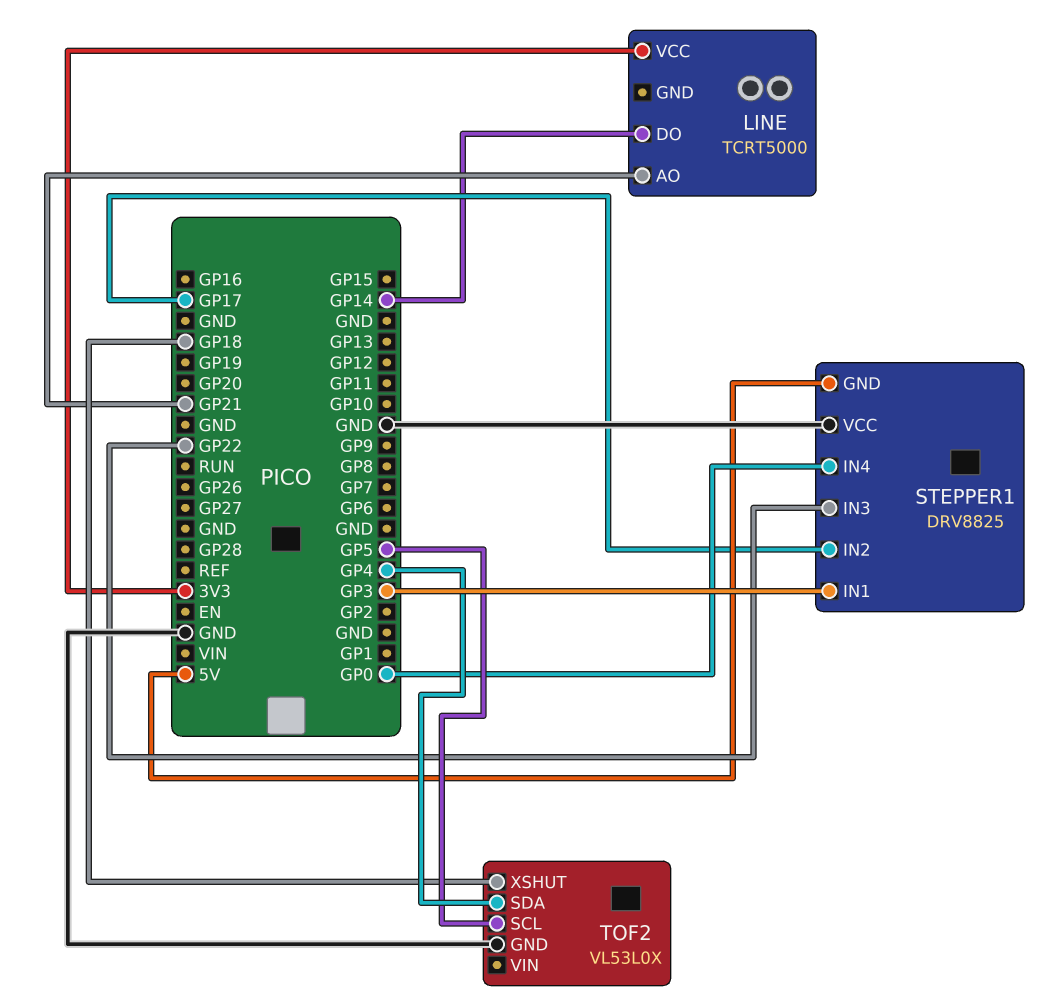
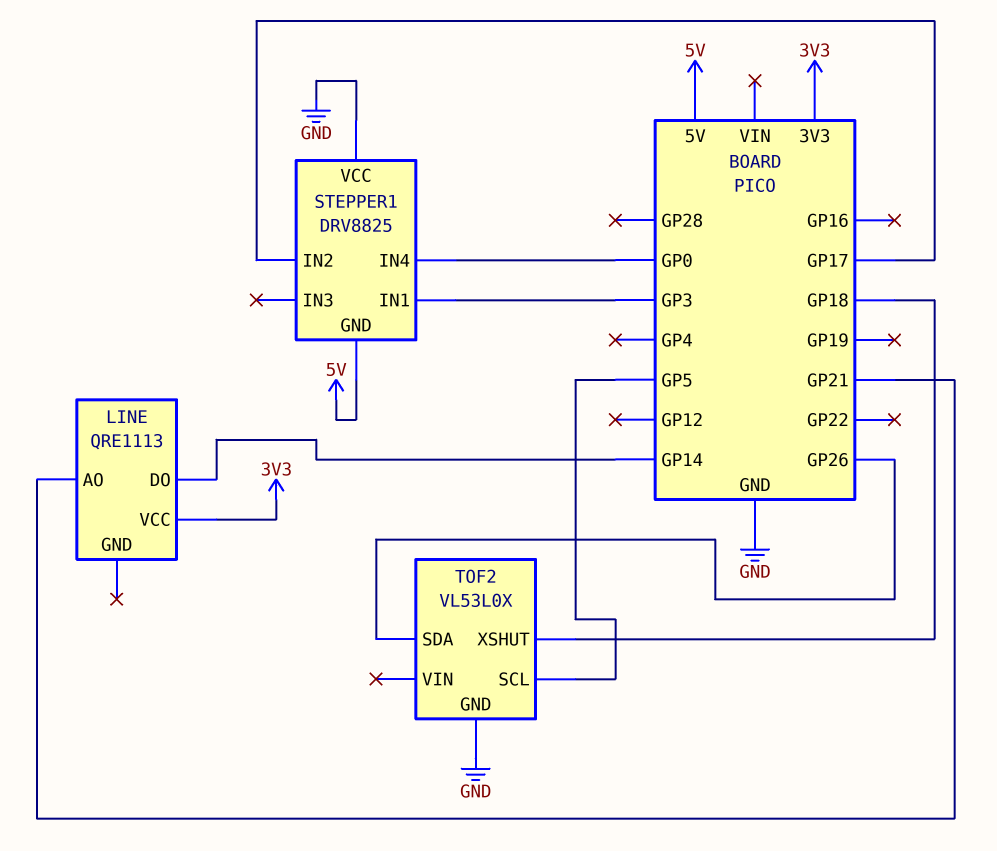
LINE: TCRT5000 -> QRE1113
STEPPER1 pin IN3: GP22 -> none
TOF2 pin SDA: GP4 -> GP26

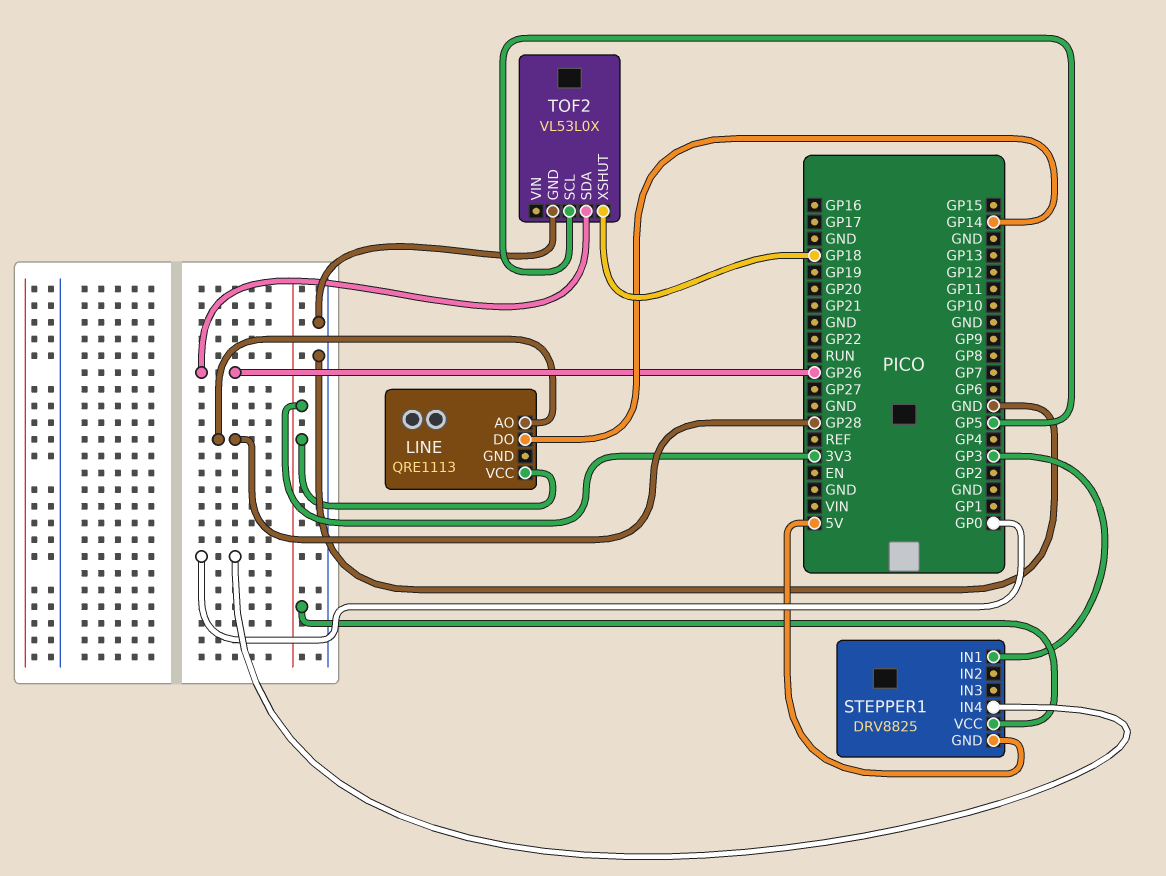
LINE pin AO: GP21 -> GP28
STEPPER1 pin IN2: GP17 -> none
STEPPER1 pin VCC: GND -> 3V3

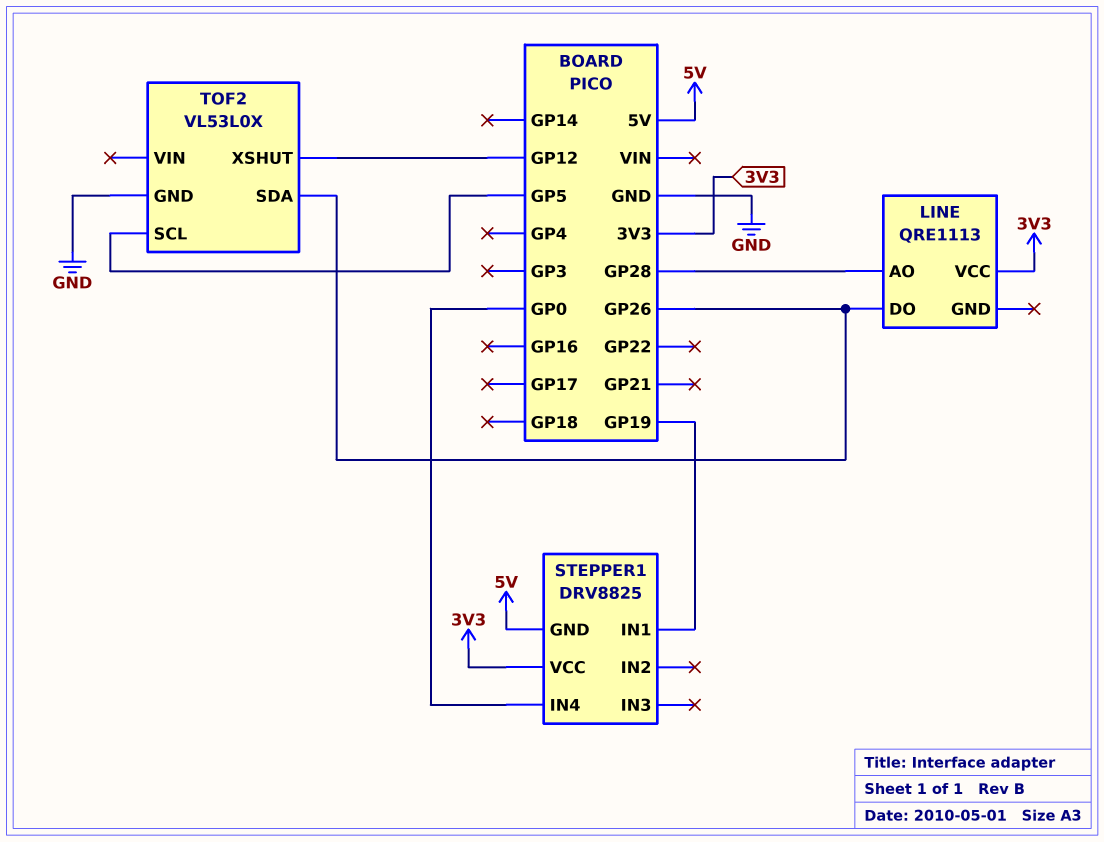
LINE pin DO: GP14 -> GP26
STEPPER1 pin IN1: GP3 -> GP19
TOF2 pin XSHUT: GP18 -> GP12

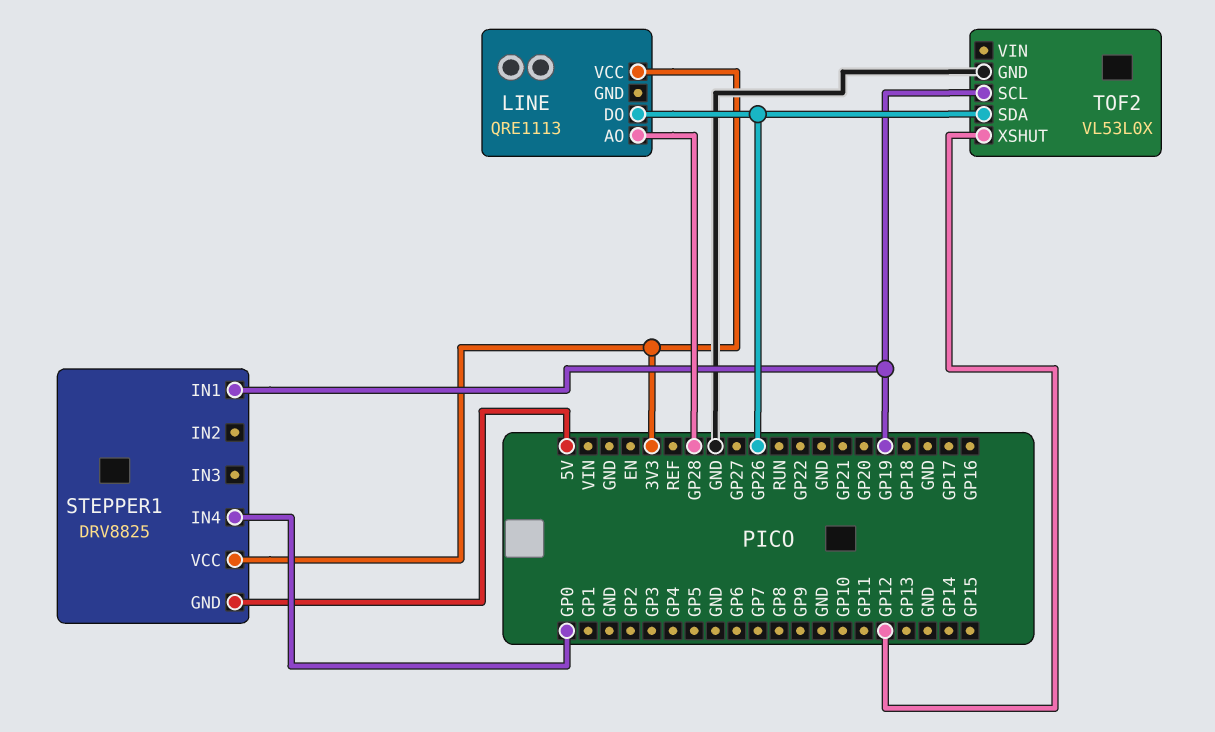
TOF2 pin SCL: GP5 -> GP19

